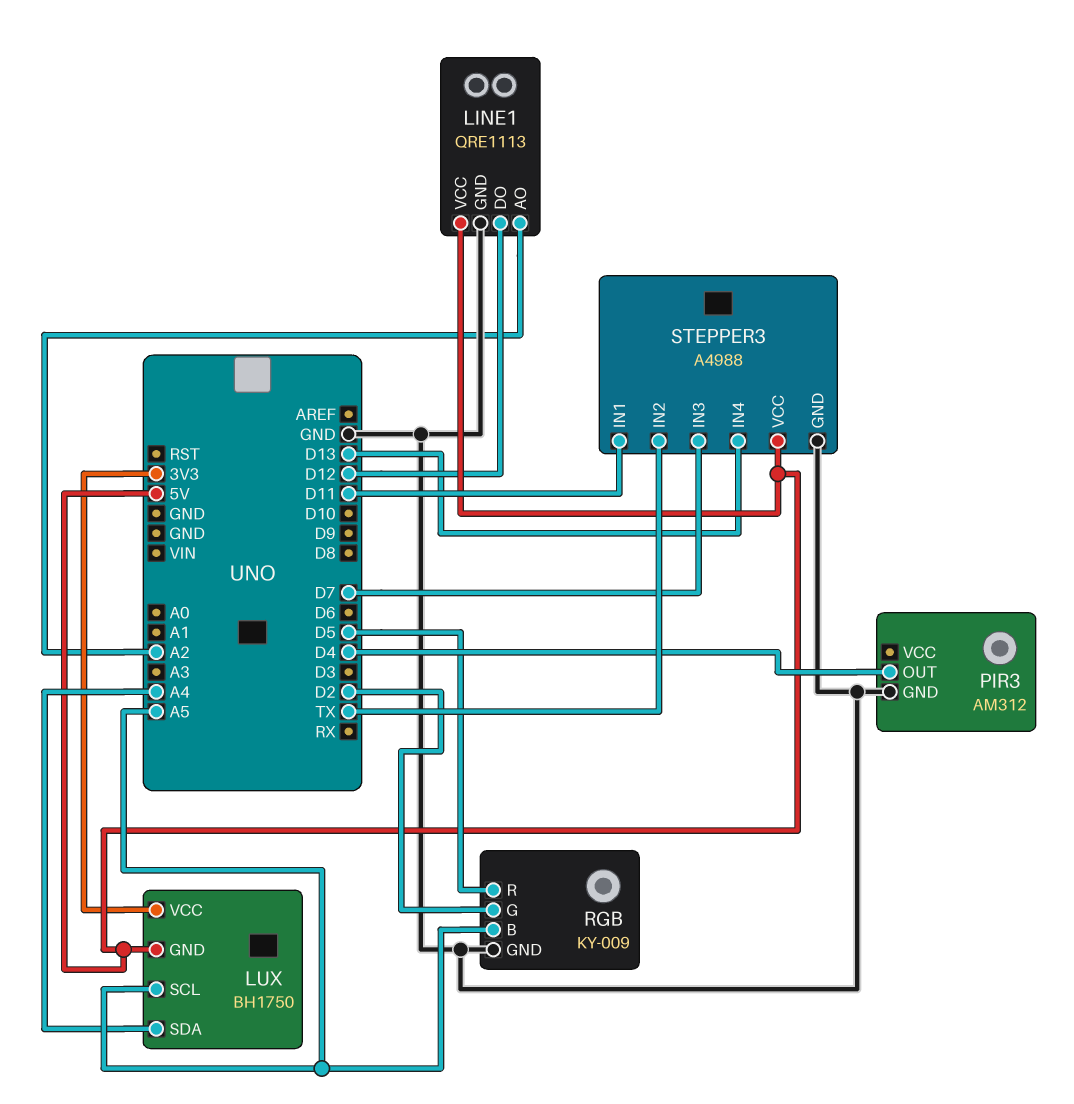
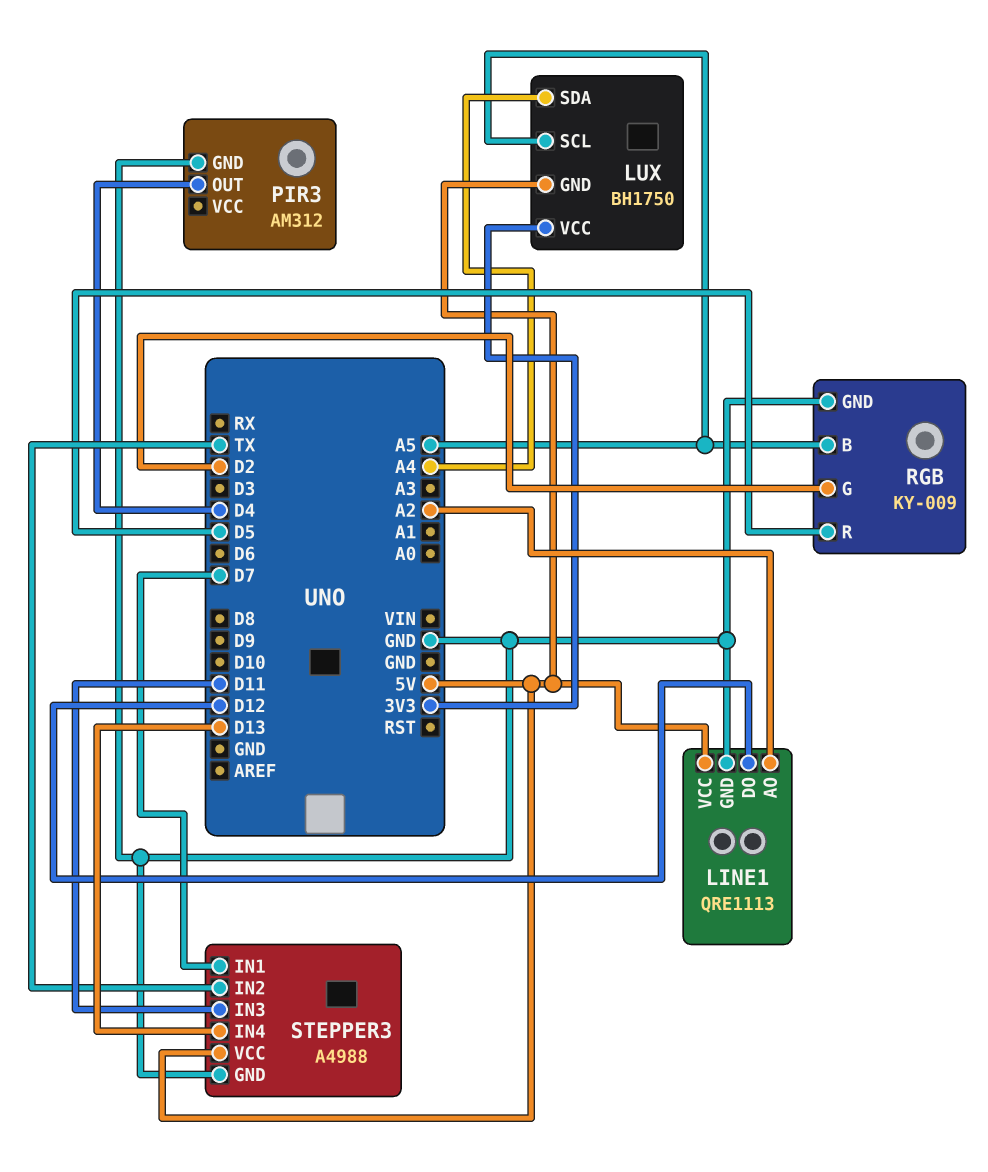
STEPPER3 pin IN1: D11 -> D7
STEPPER3 pin IN3: D7 -> D11

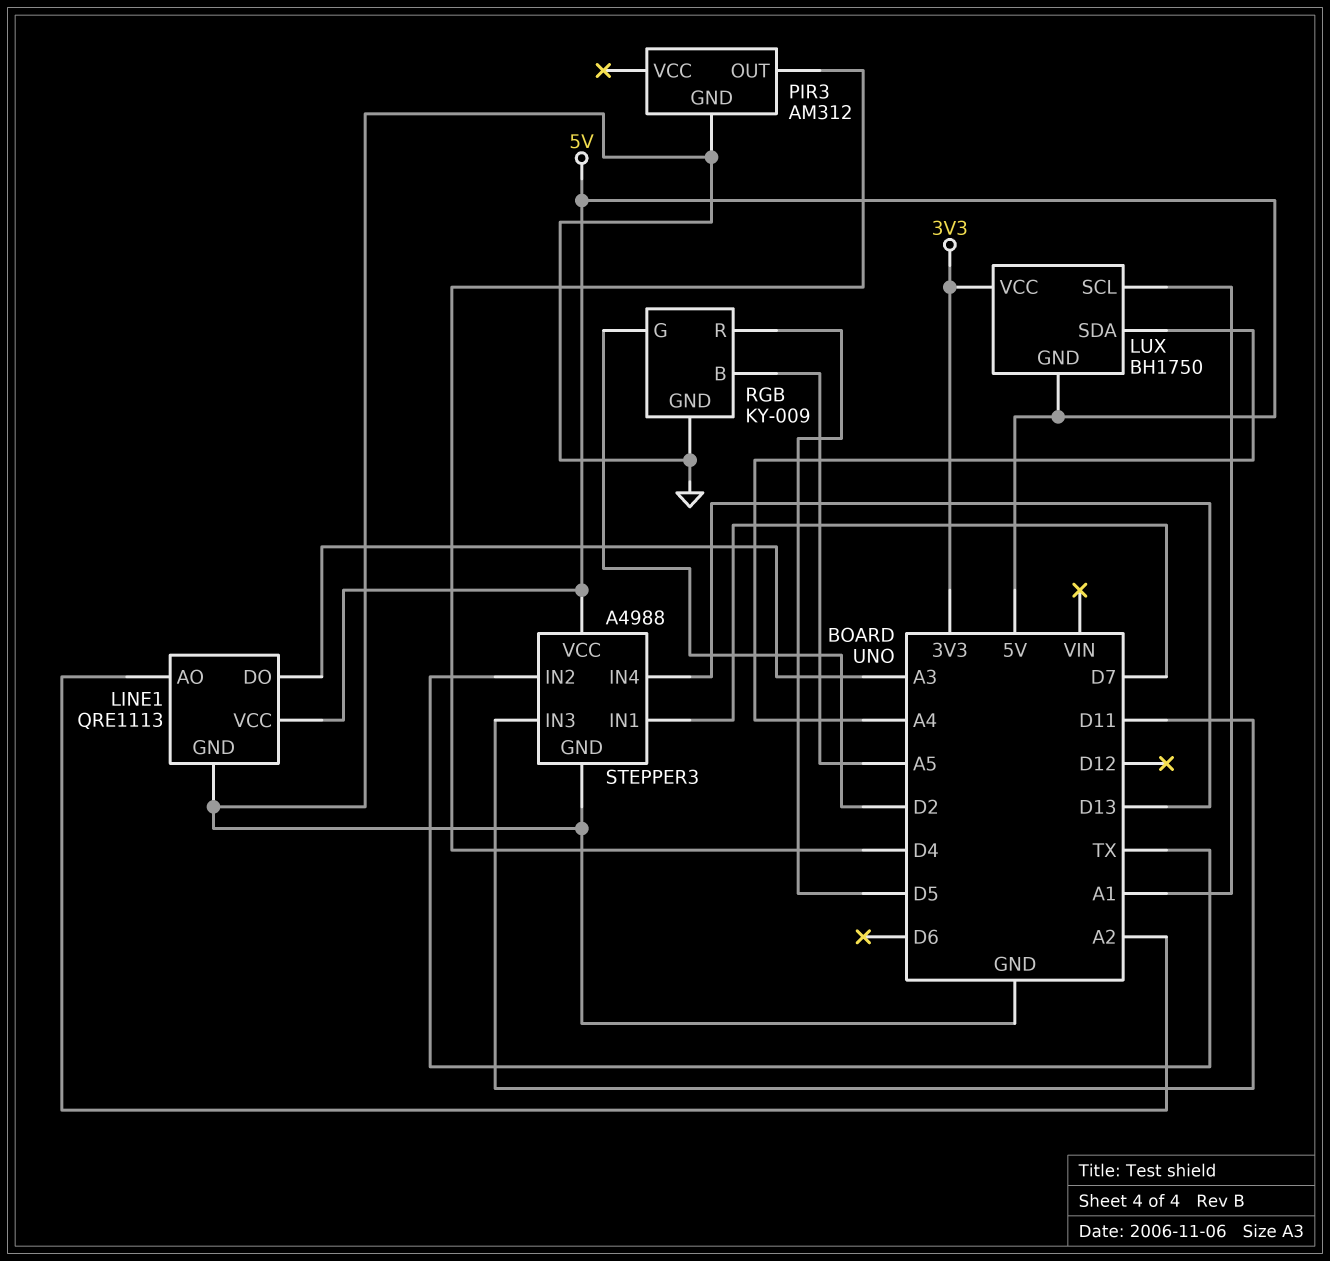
LINE1 pin DO: D12 -> A3
LUX pin SCL: A5 -> A1

